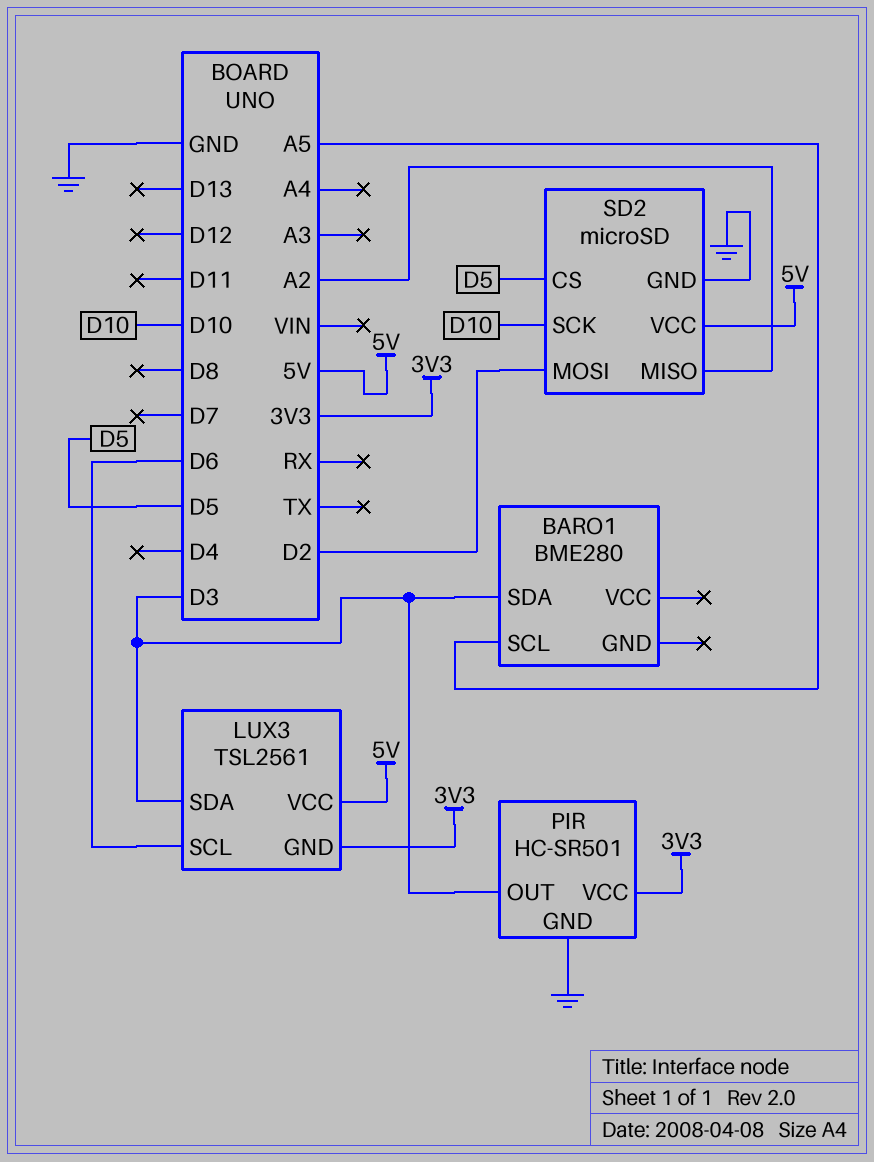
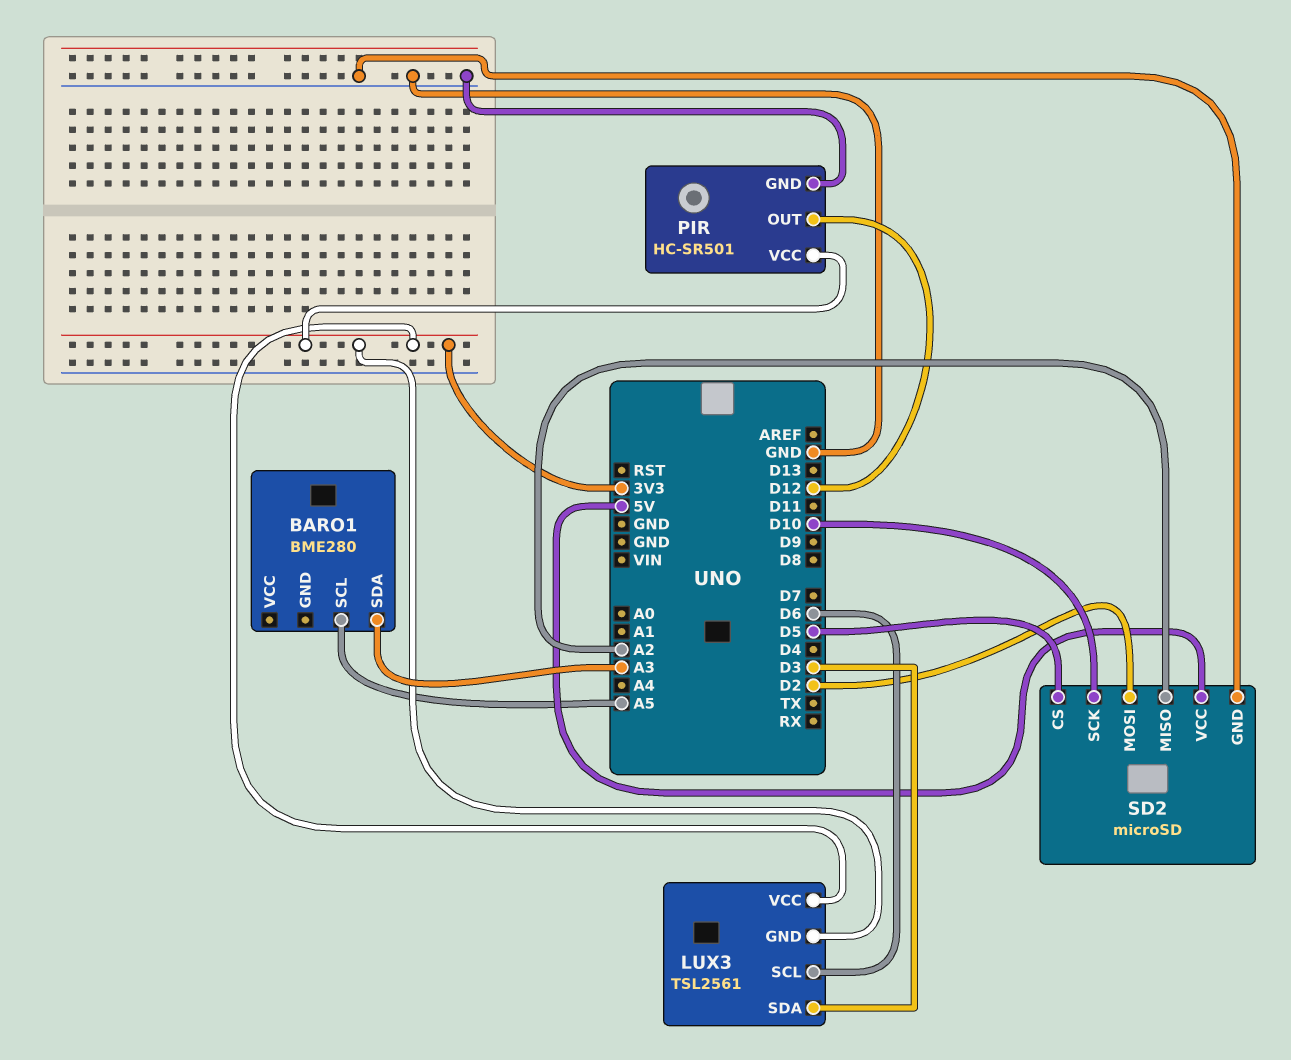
BARO1 pin SDA: D3 -> A3
LUX3 pin VCC: 5V -> 3V3
PIR pin OUT: D3 -> D12

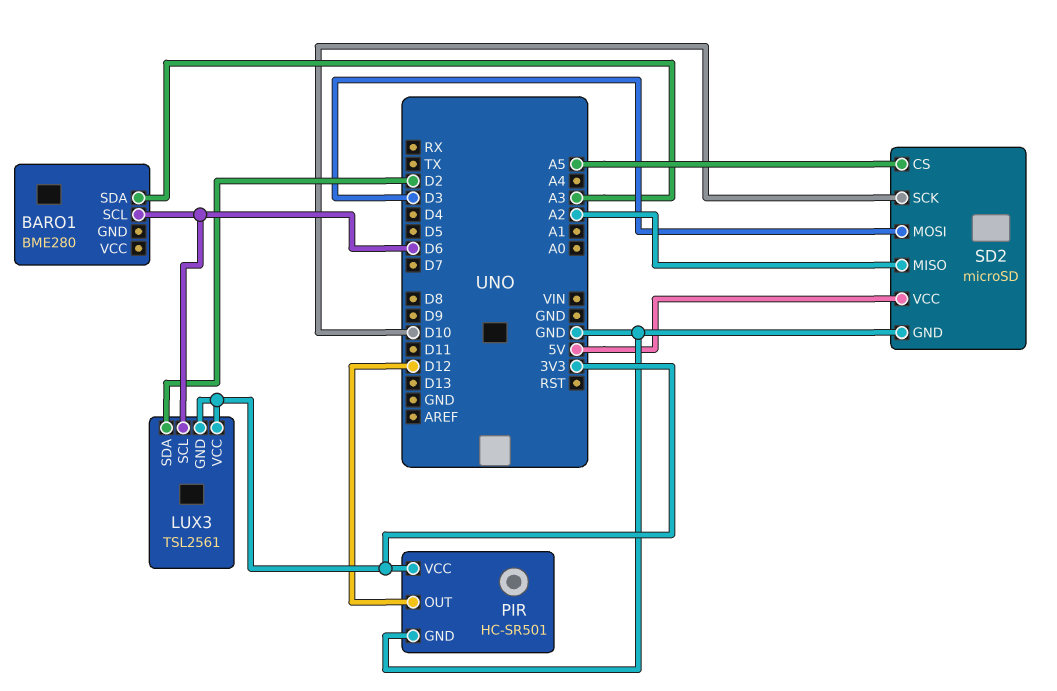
BARO1 pin SCL: A5 -> D6
LUX3 pin SDA: D3 -> D2
SD2 pin CS: D5 -> A5
SD2 pin MOSI: D2 -> D3

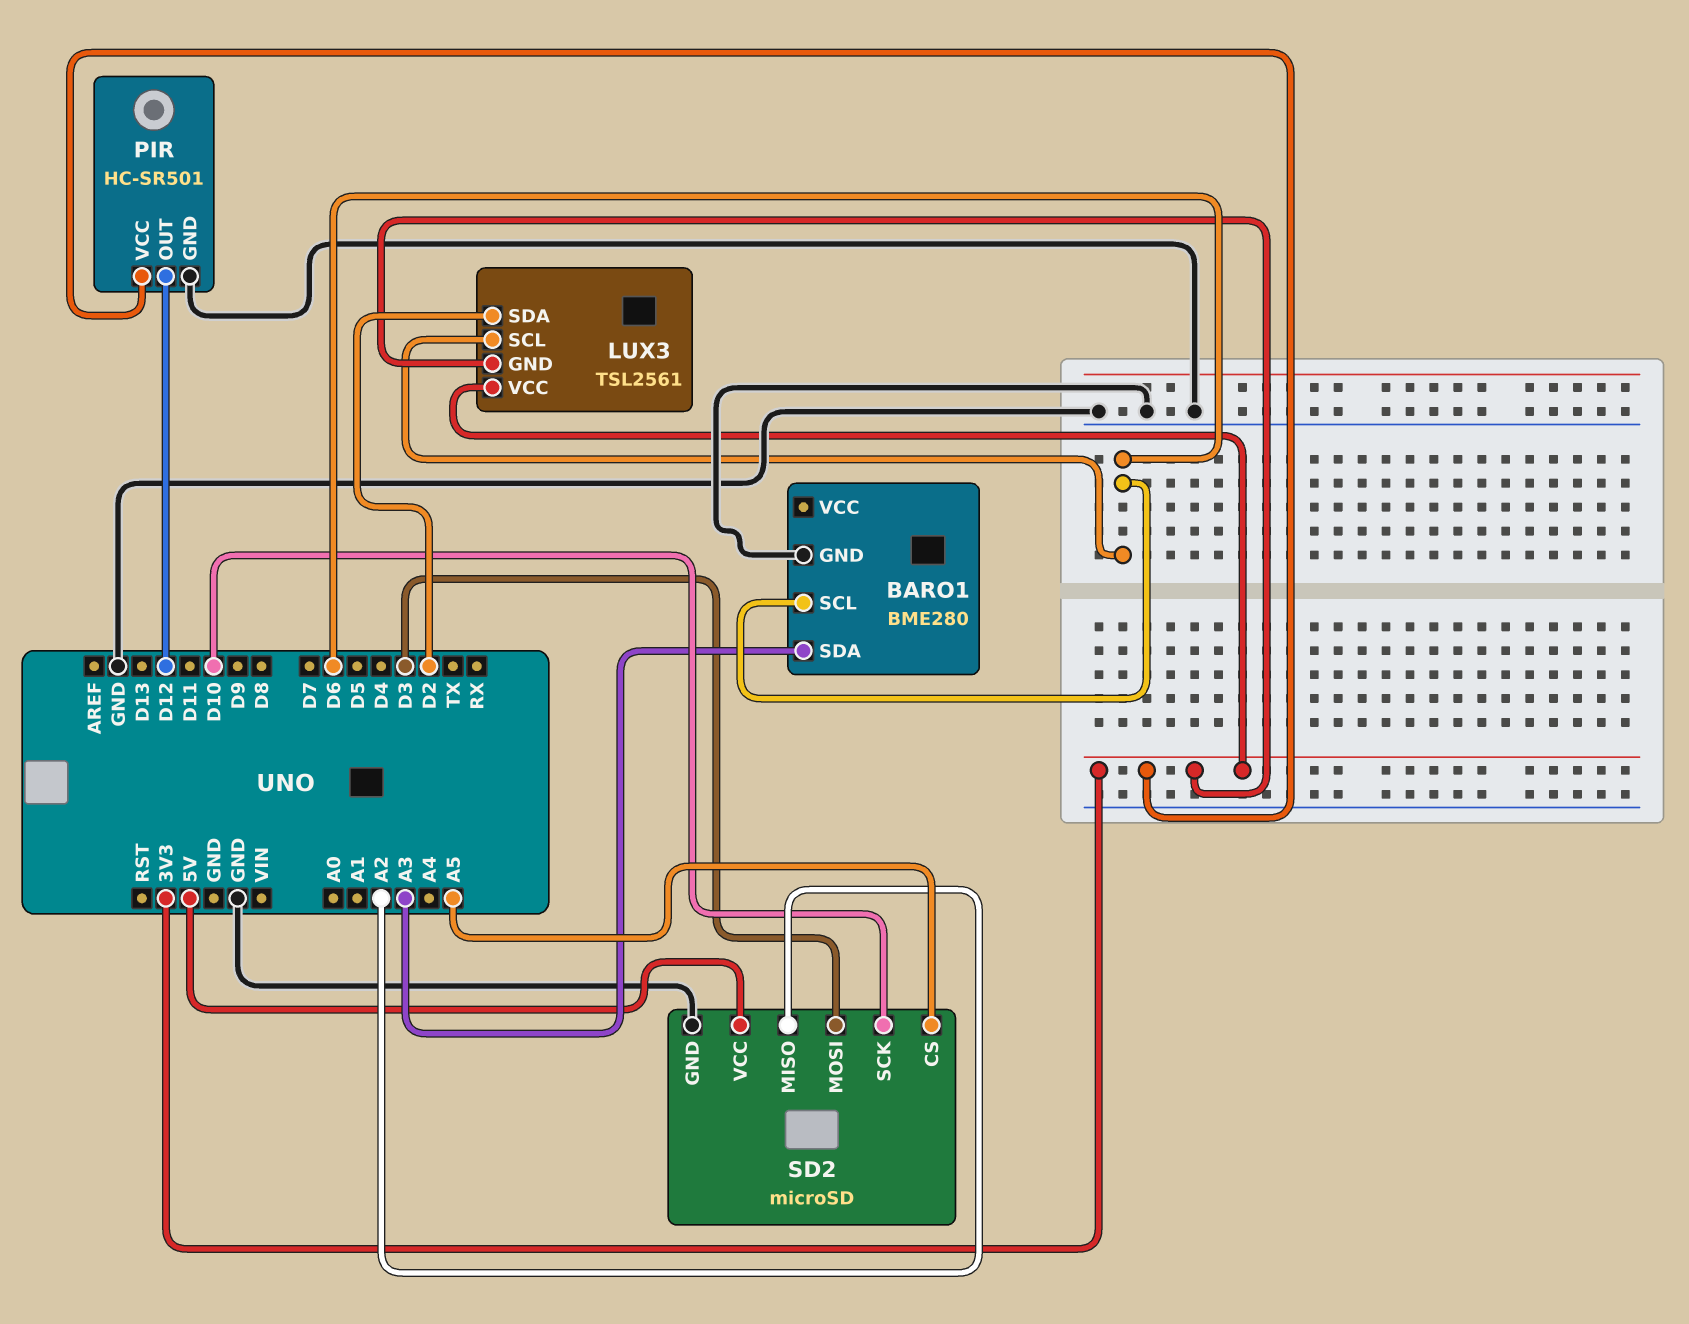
BARO1 pin GND: none -> GND

